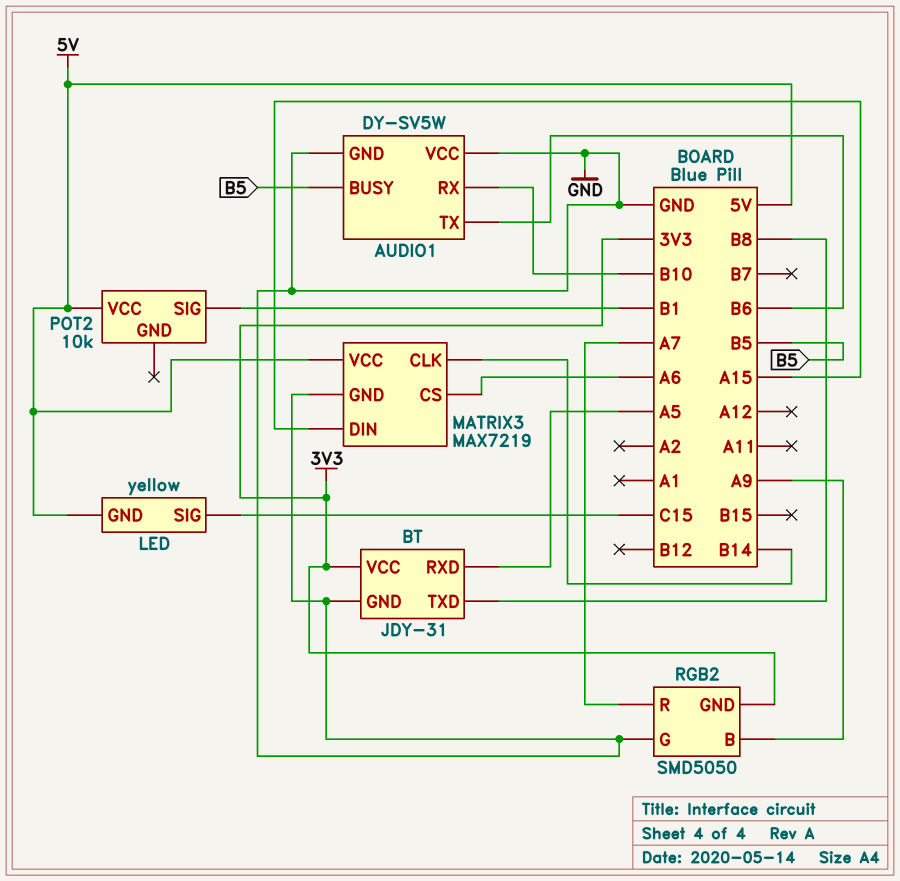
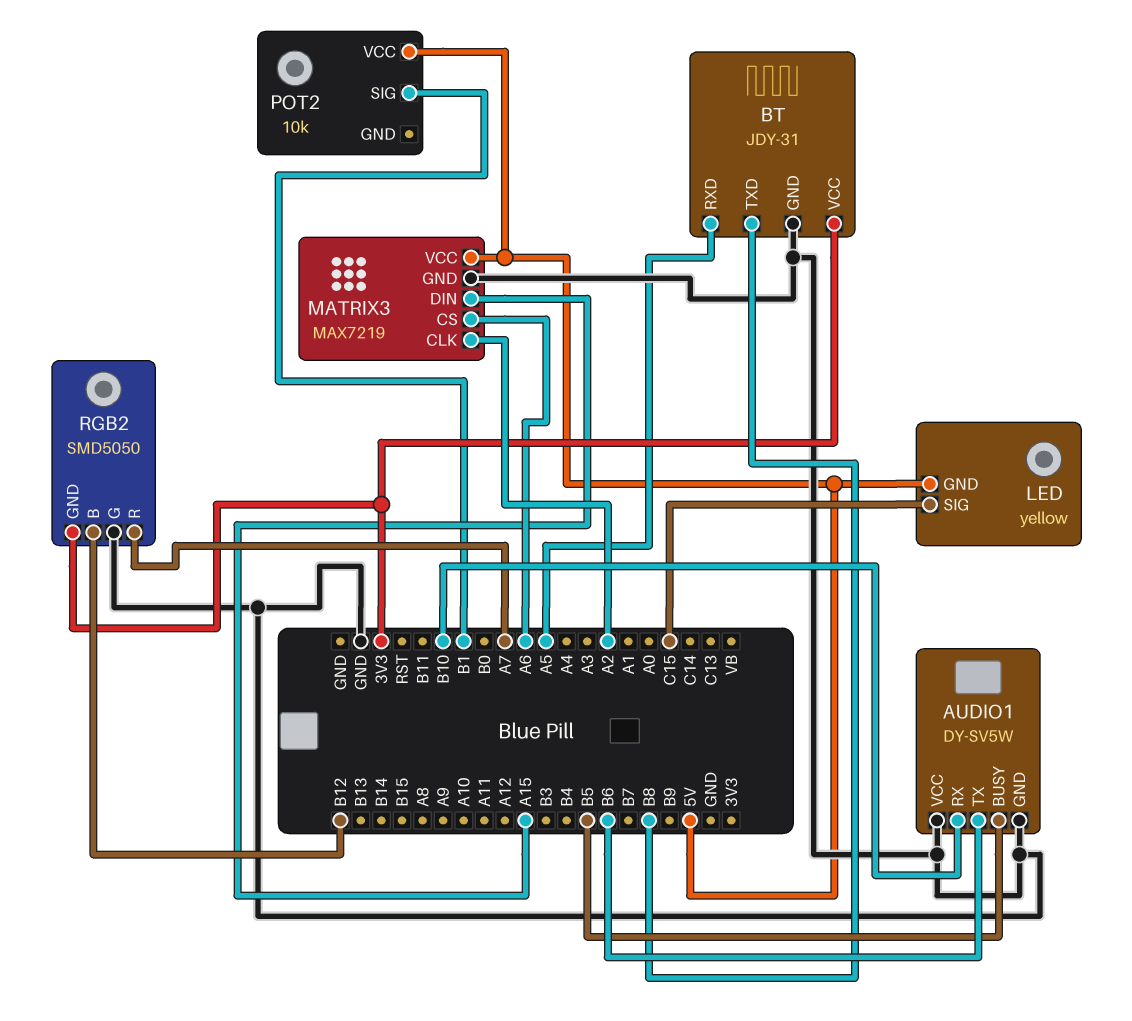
MATRIX3 pin CLK: B14 -> A2
RGB2 pin B: A9 -> B12

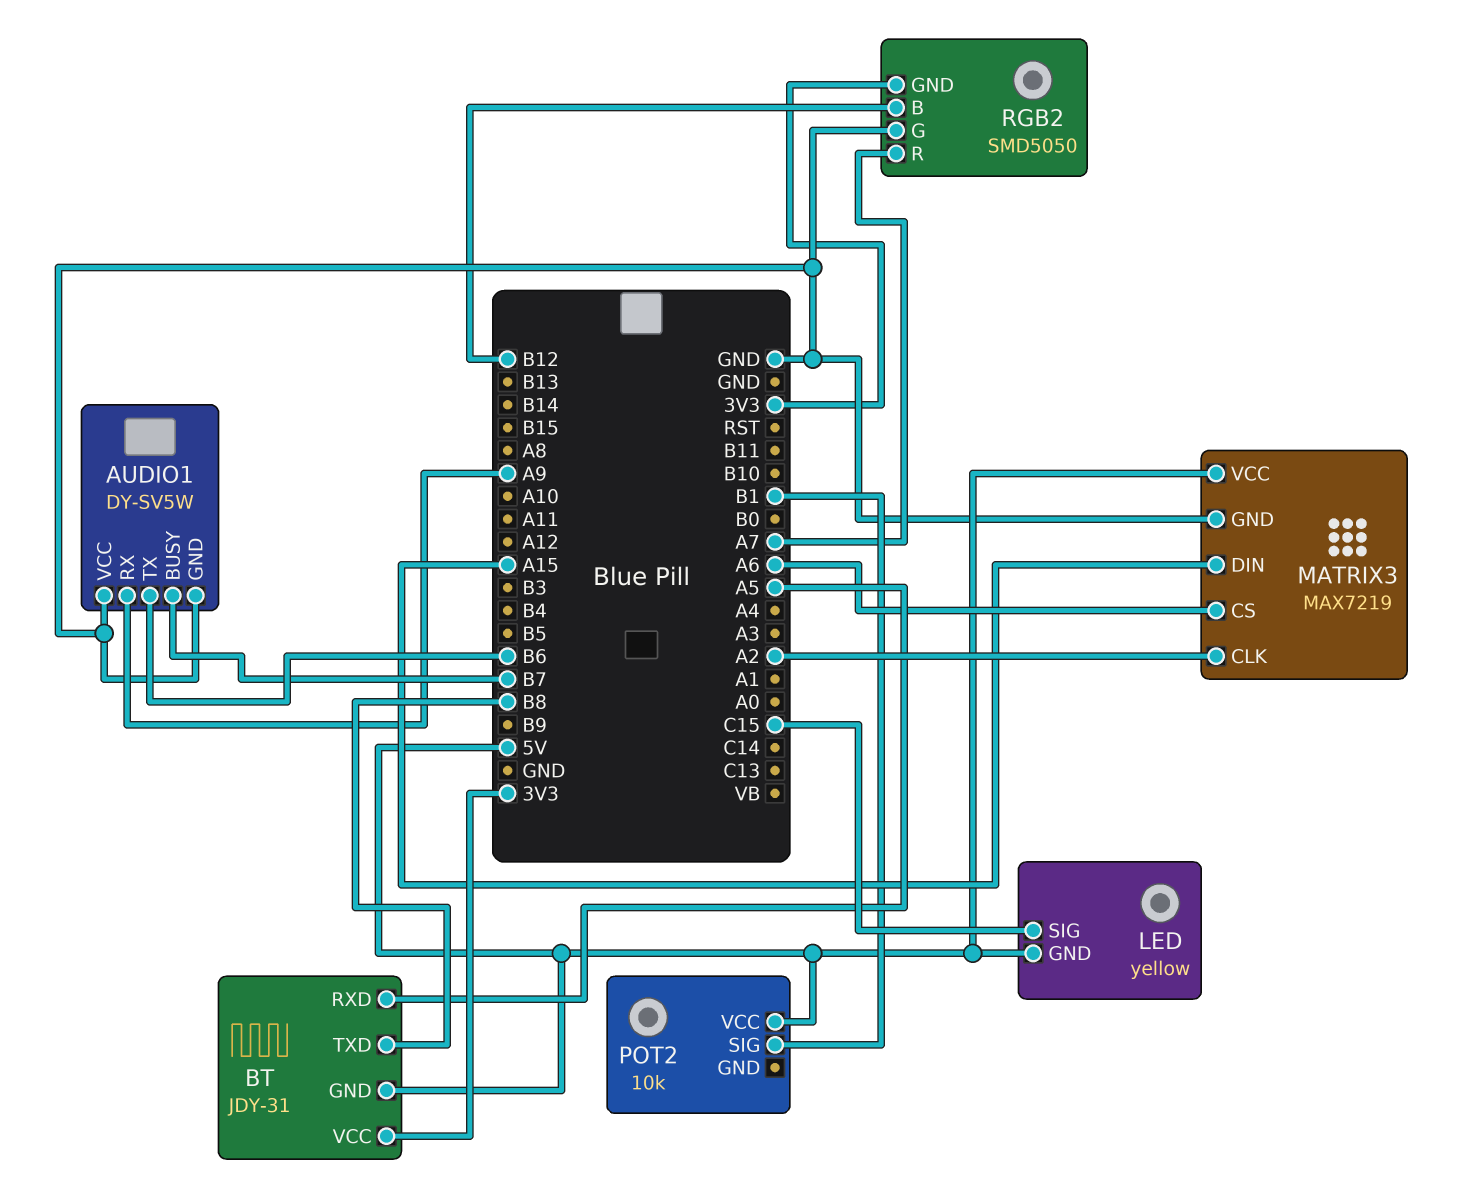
AUDIO1 pin BUSY: B5 -> B7
AUDIO1 pin RX: B10 -> A9
BT pin GND: GND -> 5V

